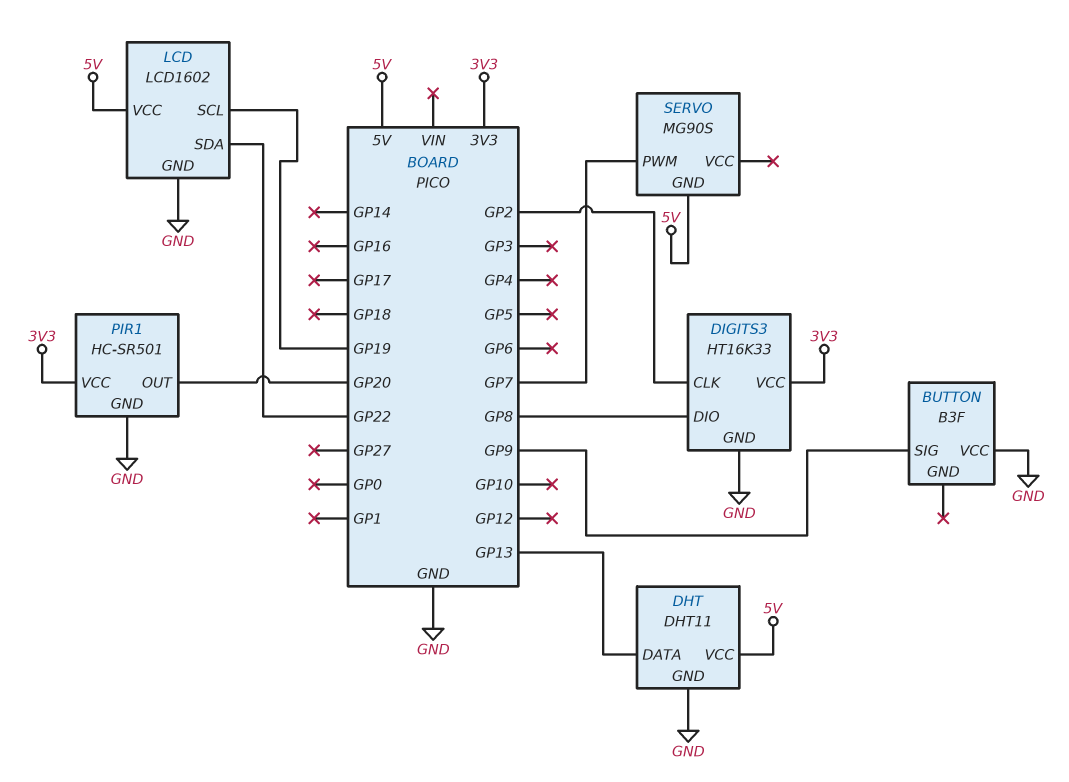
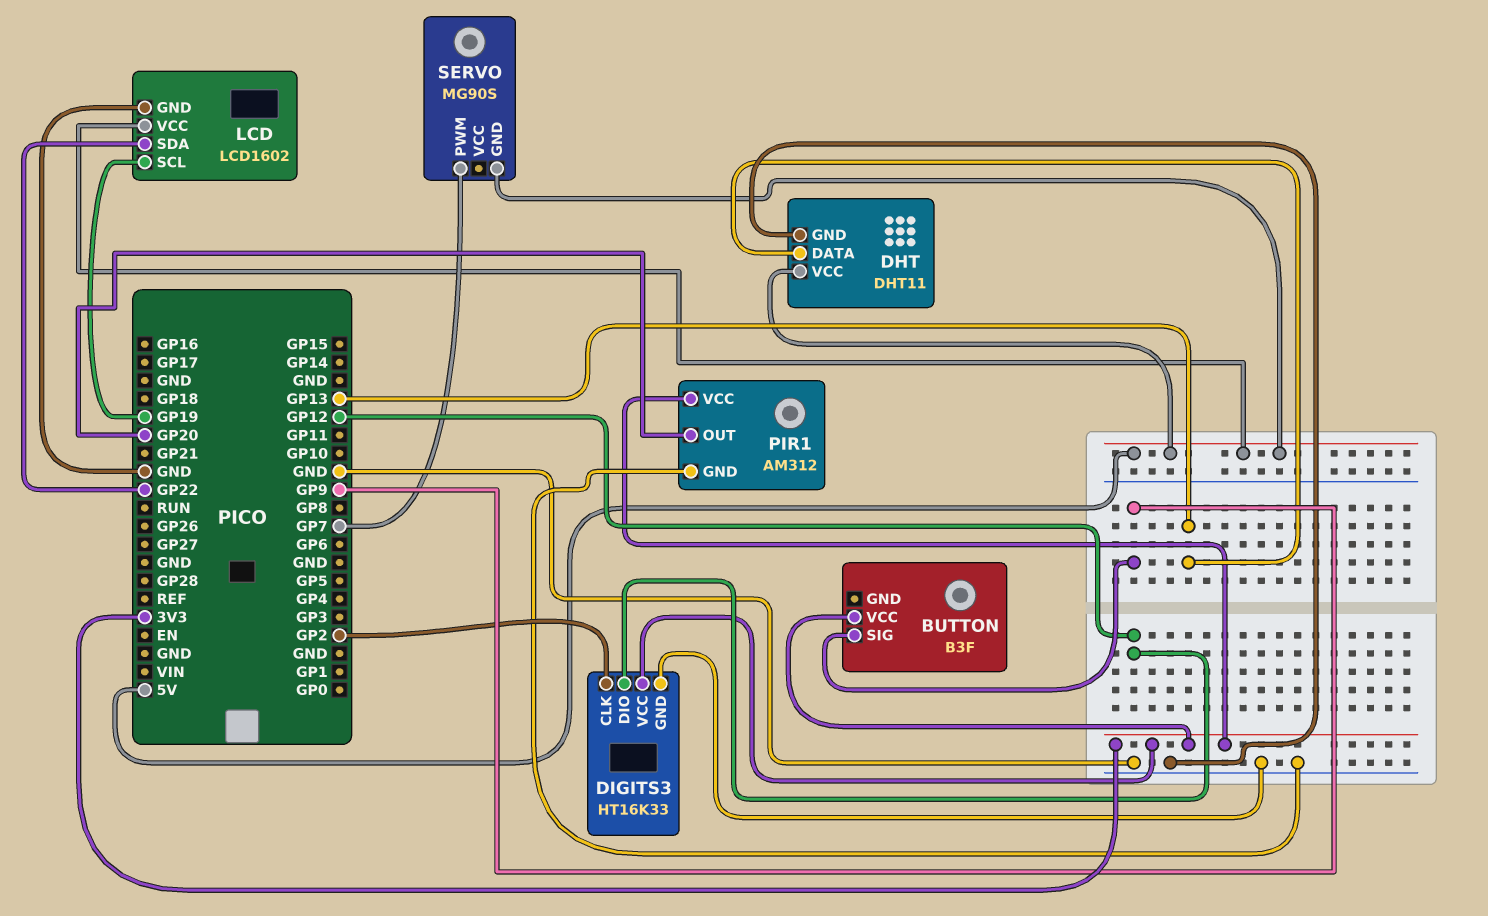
BUTTON pin VCC: GND -> 3V3
DIGITS3 pin DIO: GP8 -> GP12
PIR1: HC-SR501 -> AM312

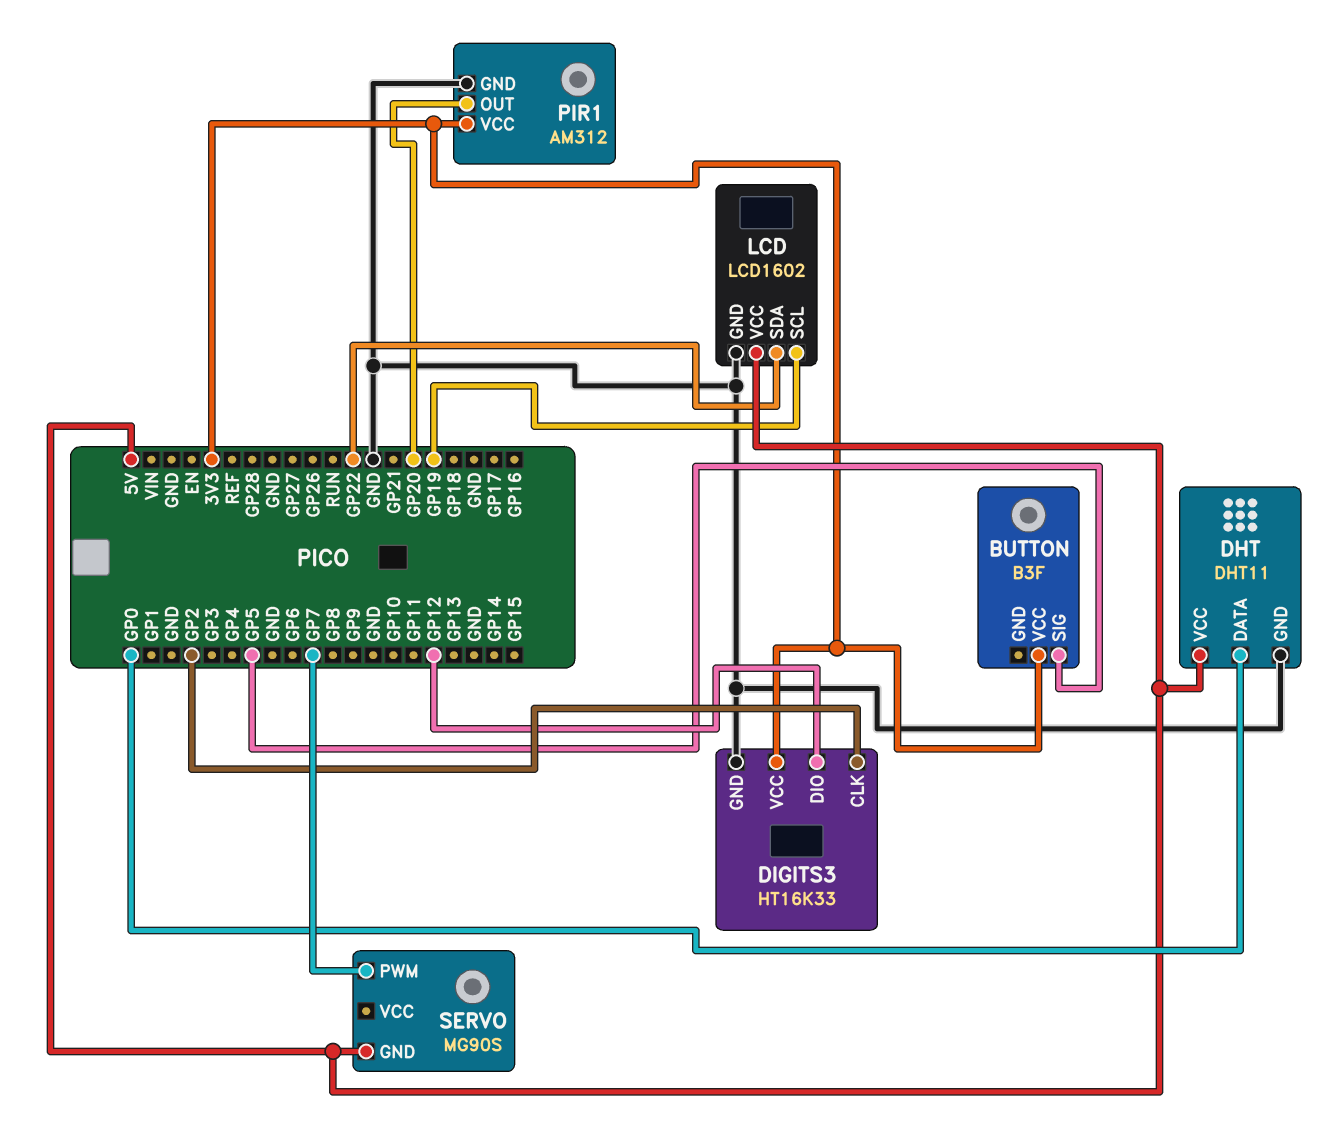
BUTTON pin SIG: GP9 -> GP5
DHT pin DATA: GP13 -> GP0

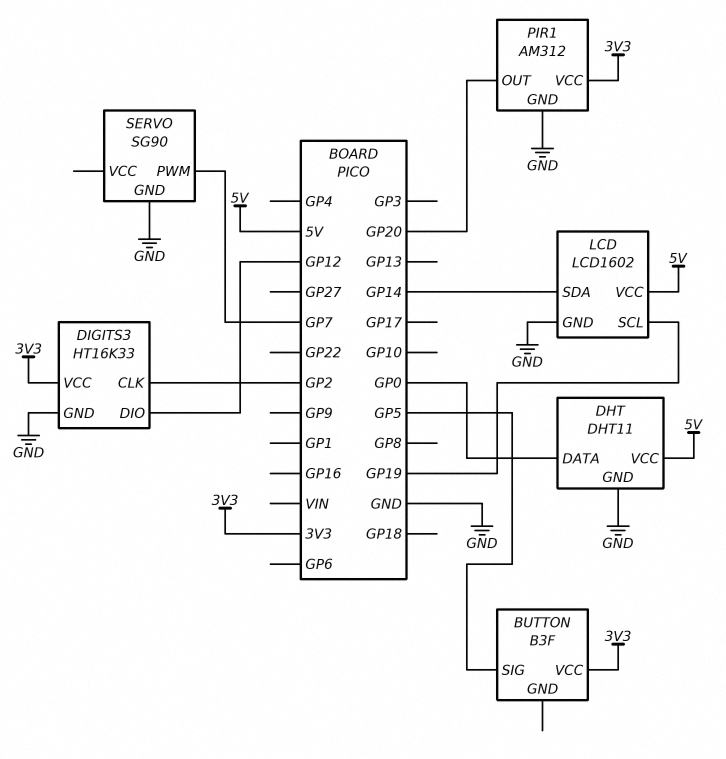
LCD pin SDA: GP22 -> GP14
SERVO: MG90S -> SG90
SERVO pin GND: 5V -> GND

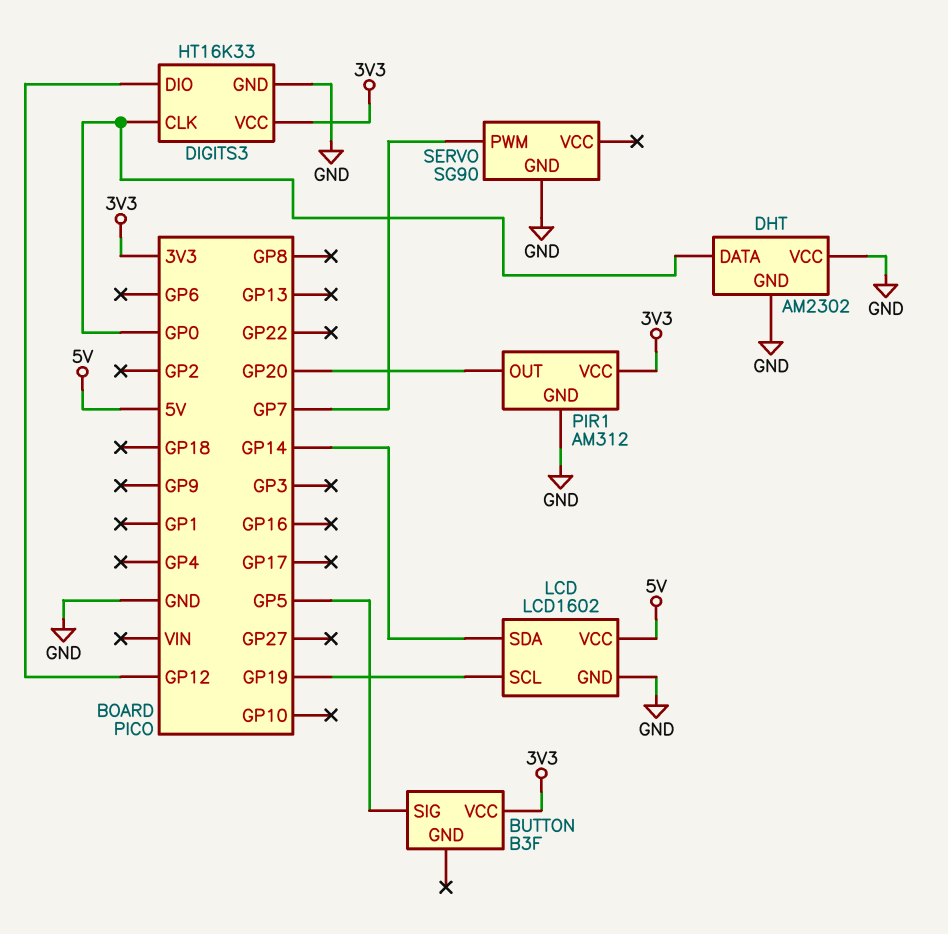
DHT: DHT11 -> AM2302
DHT pin VCC: 5V -> GND
DIGITS3 pin CLK: GP2 -> GP0

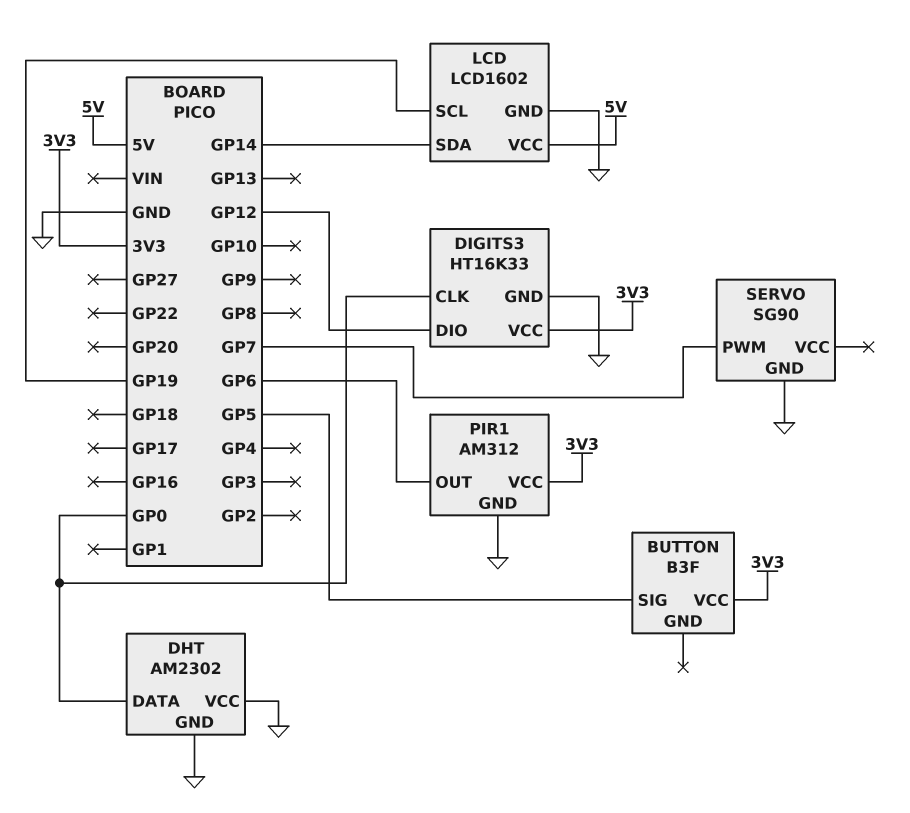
PIR1 pin OUT: GP20 -> GP6

